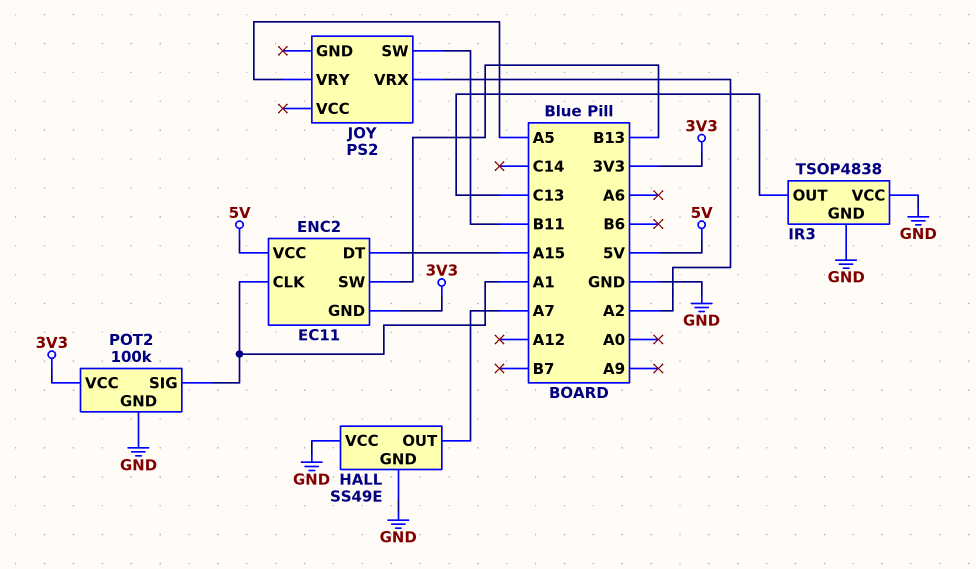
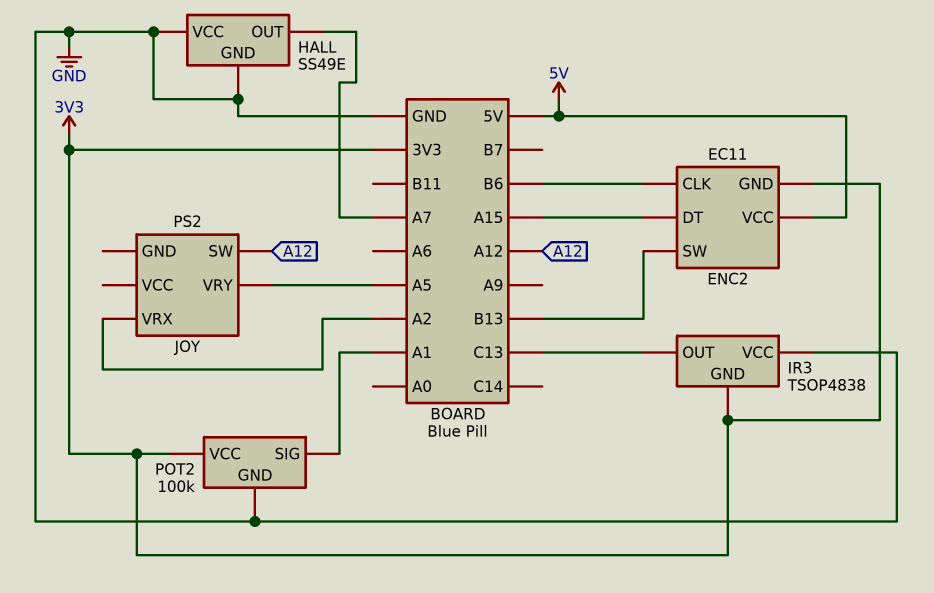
ENC2 pin CLK: A1 -> B6
IR3 pin GND: GND -> 3V3
JOY pin SW: B11 -> A12

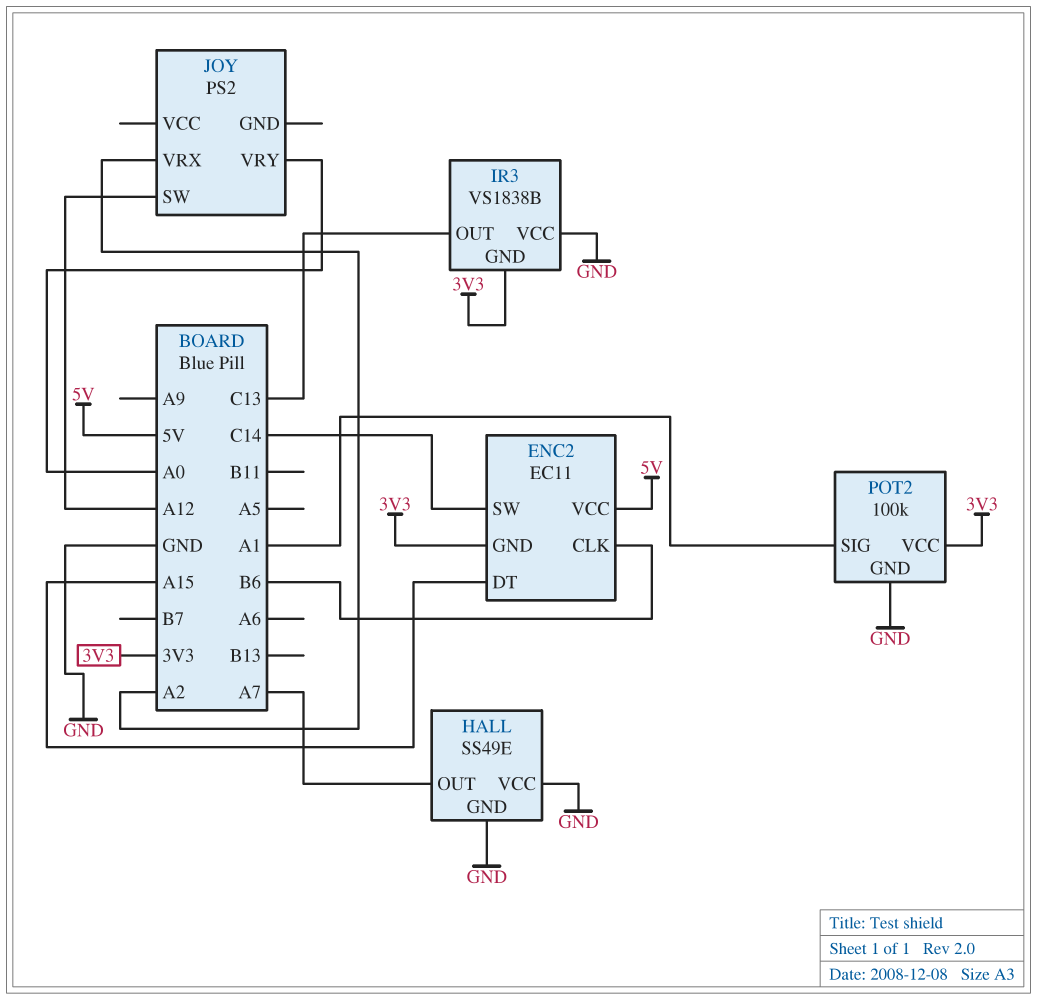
ENC2 pin SW: B13 -> C14
IR3: TSOP4838 -> VS1838B
JOY pin VRY: A5 -> A0

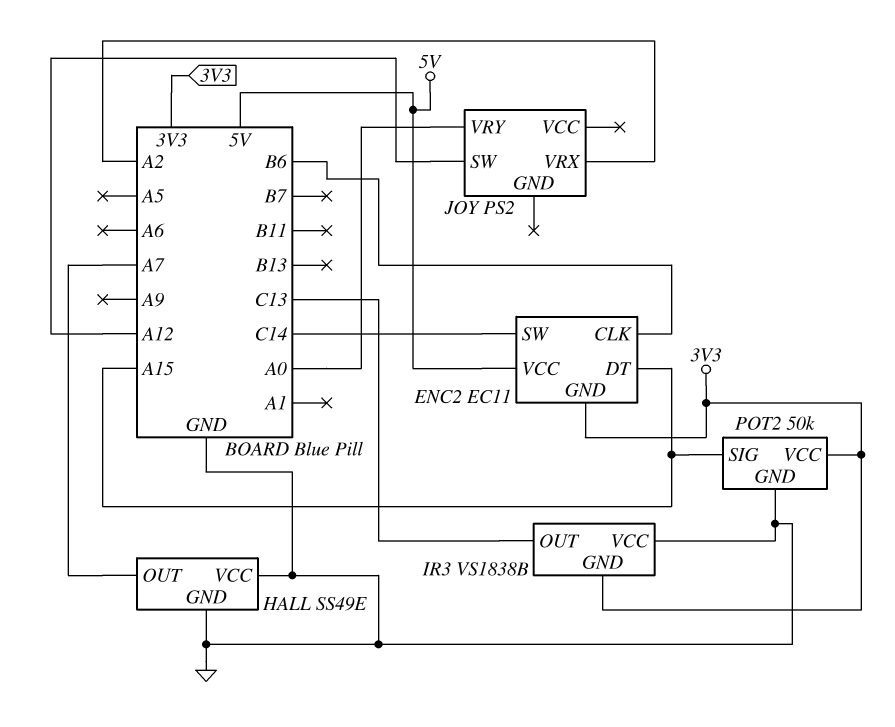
POT2: 100k -> 50k
POT2 pin SIG: A1 -> A15

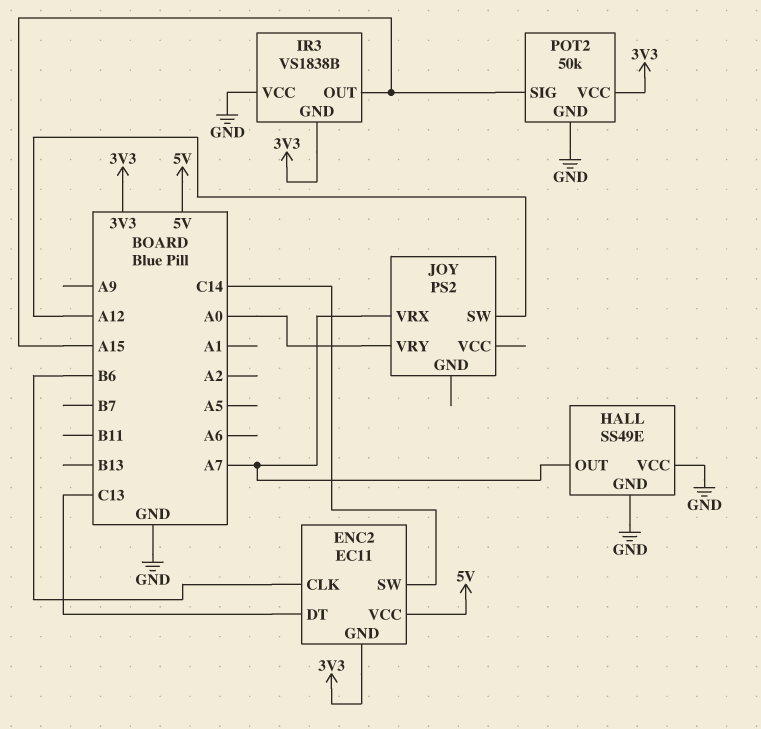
ENC2 pin DT: A15 -> C13
IR3 pin OUT: C13 -> A15
JOY pin VRX: A2 -> A7

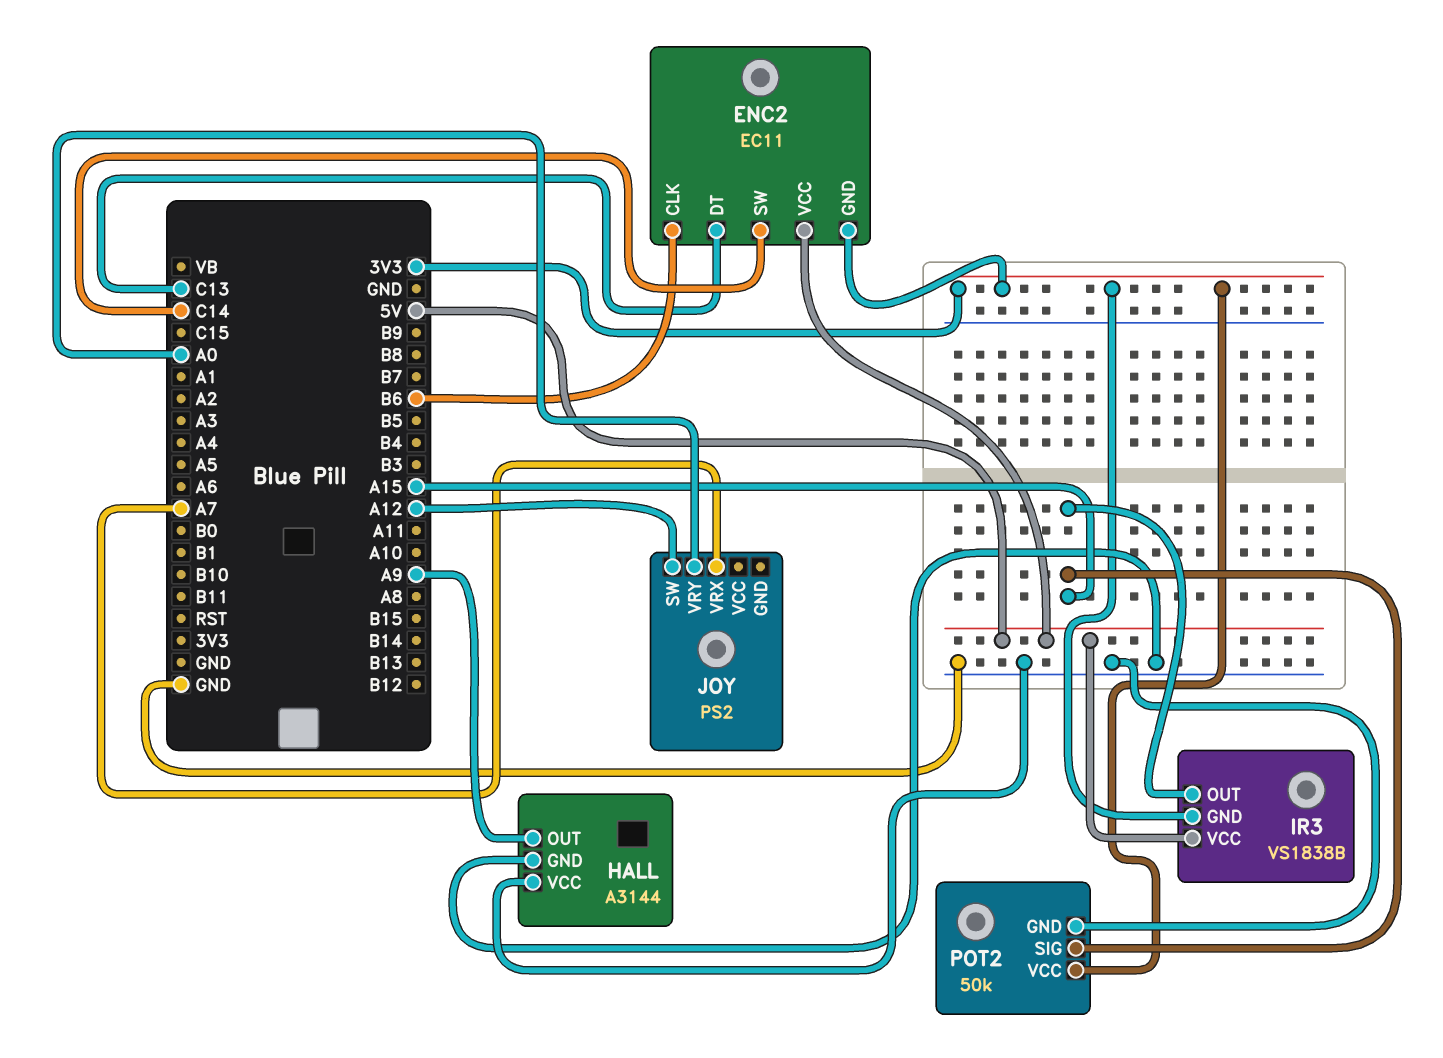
HALL: SS49E -> A3144
HALL pin OUT: A7 -> A9
IR3 pin VCC: GND -> 5V

